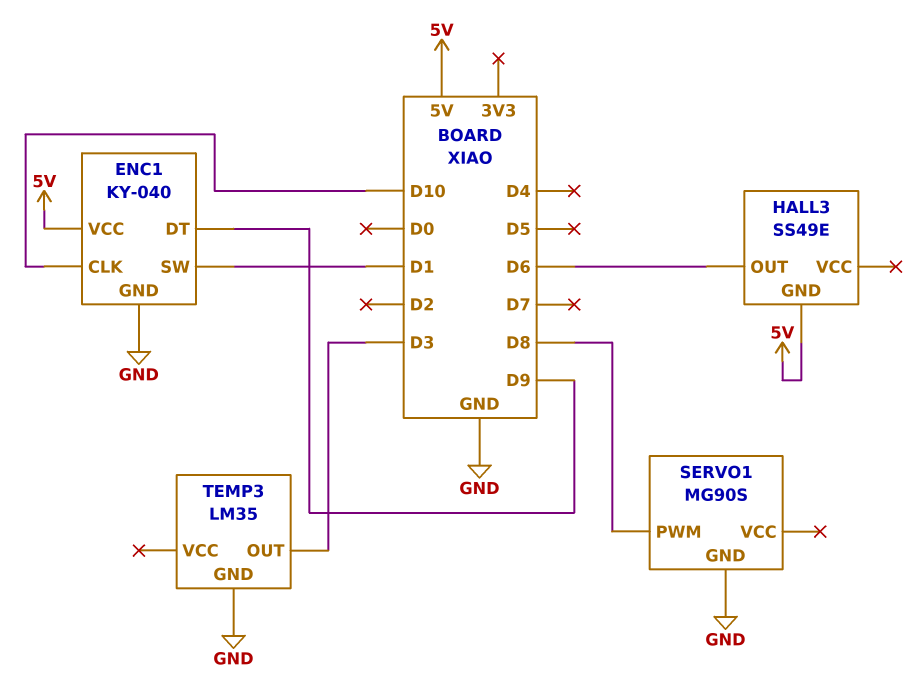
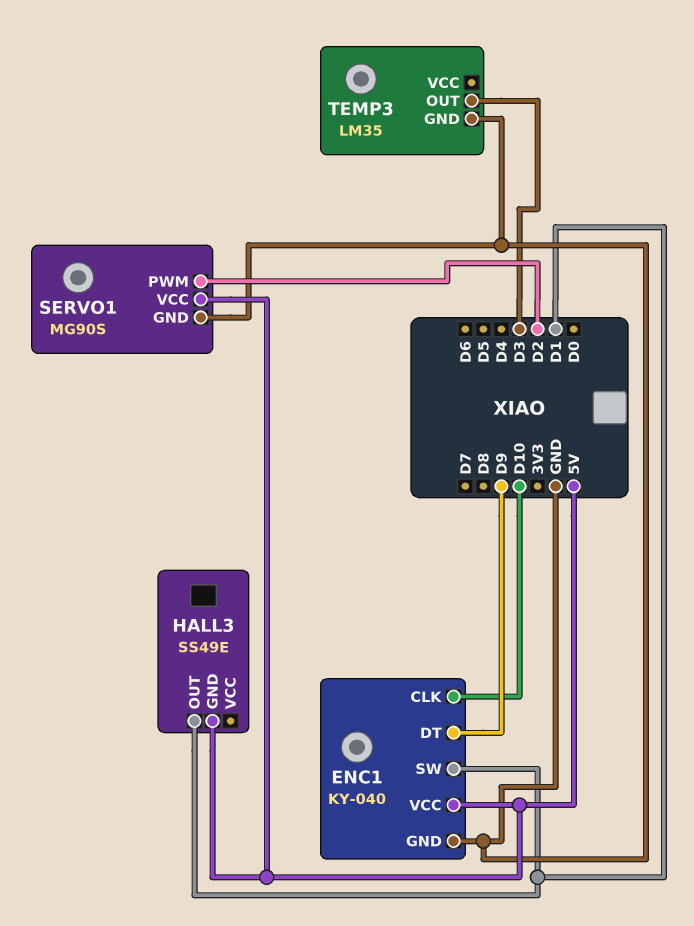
HALL3 pin OUT: D6 -> D1
SERVO1 pin PWM: D8 -> D2
SERVO1 pin VCC: none -> 5V

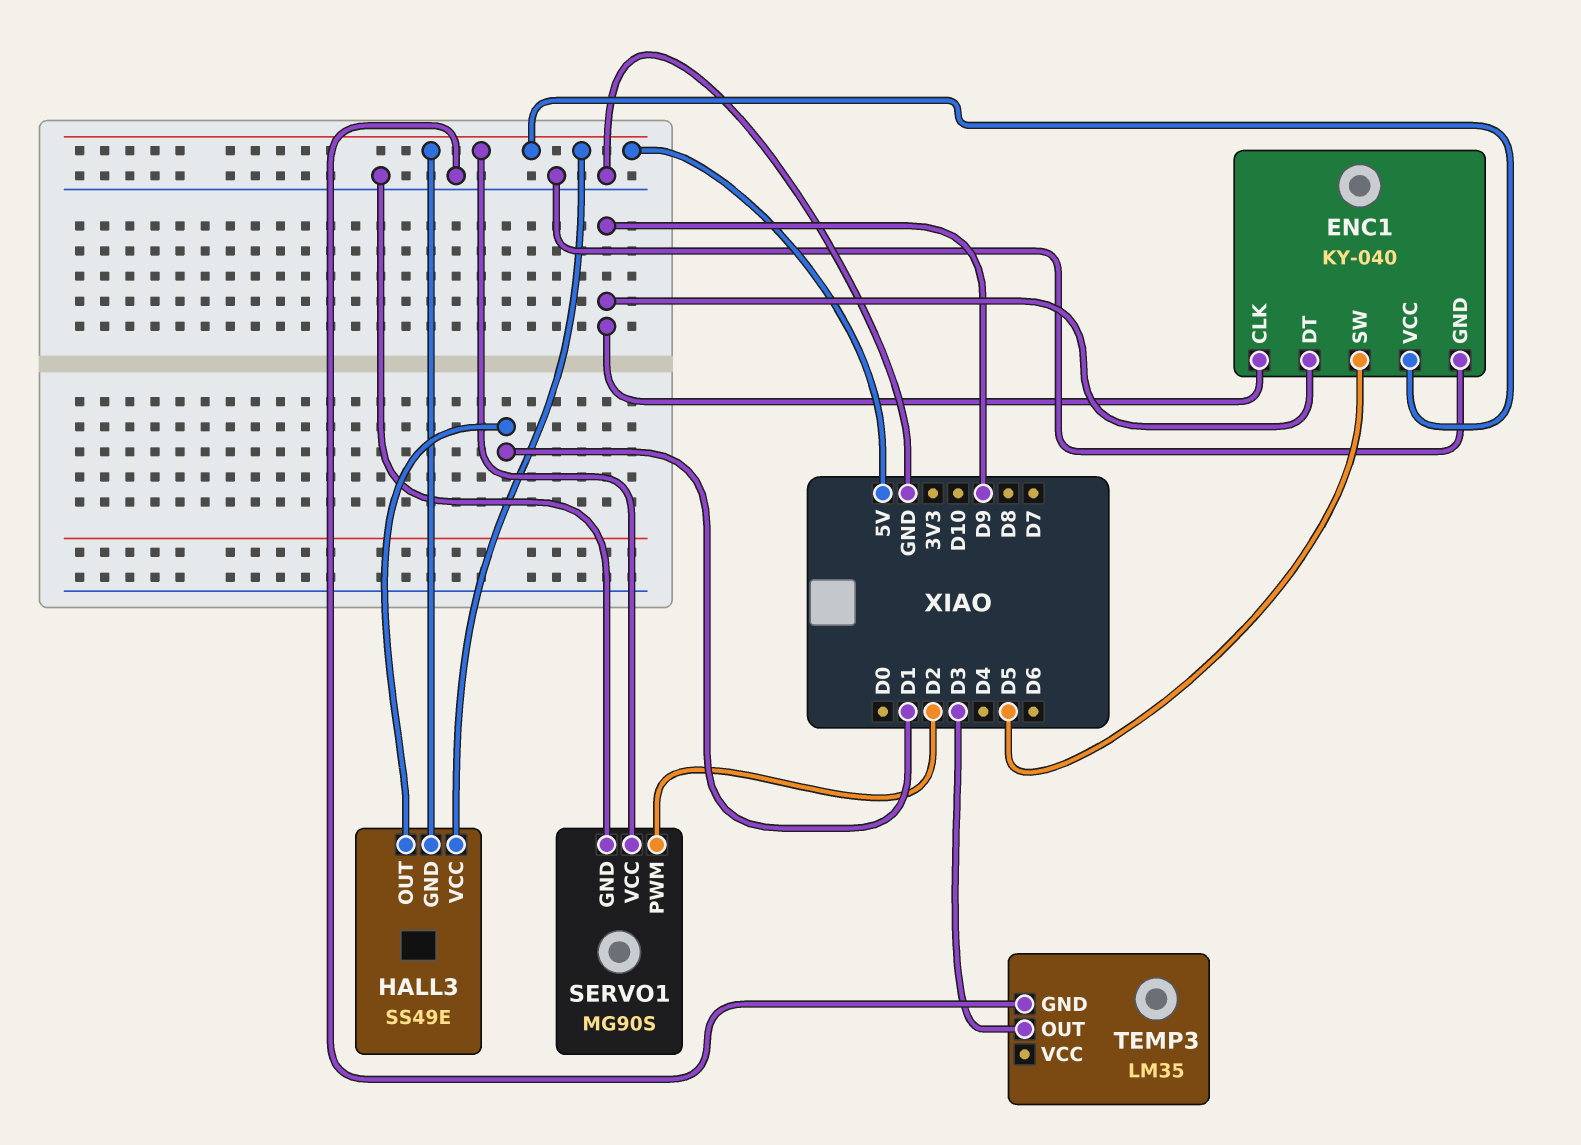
ENC1 pin CLK: D10 -> D9
ENC1 pin SW: D1 -> D5
HALL3 pin VCC: none -> 5V

